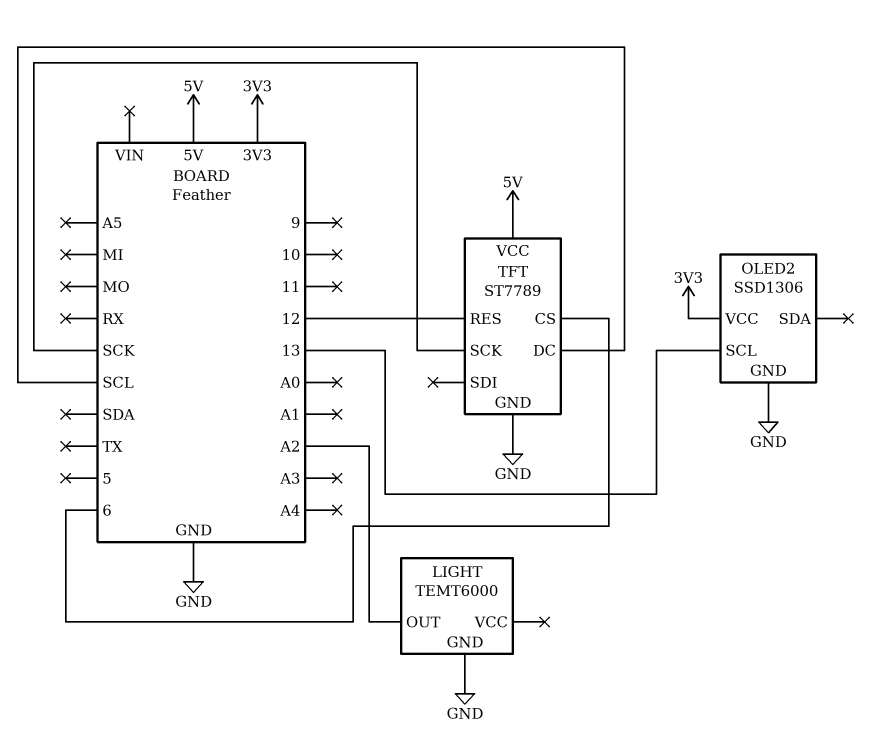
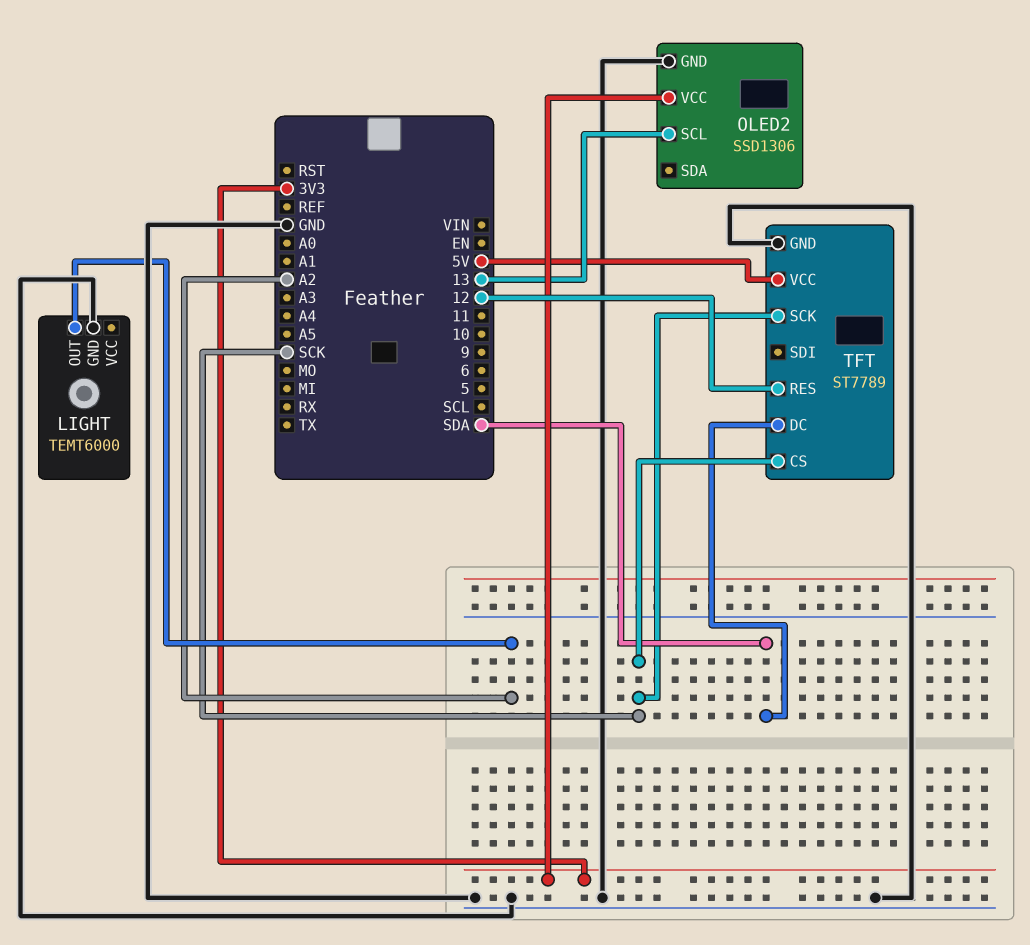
TFT pin CS: 6 -> SCK
TFT pin DC: SCL -> SDA

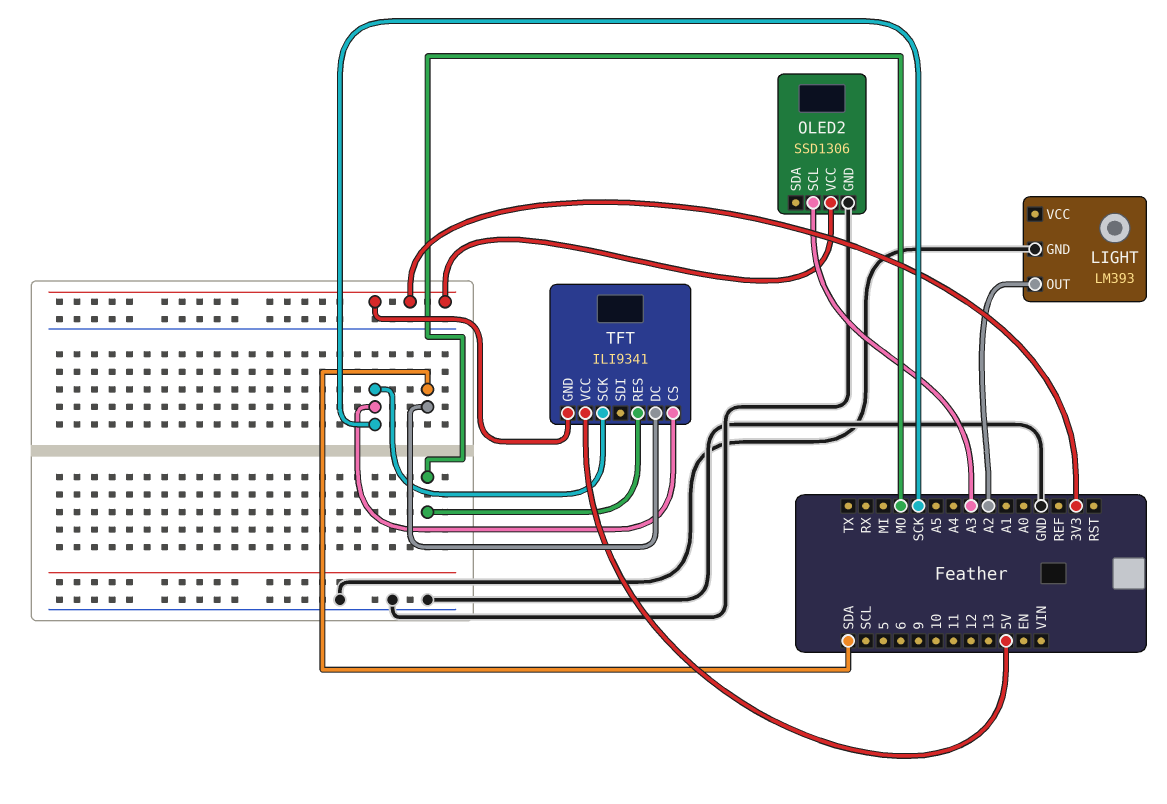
LIGHT: TEMT6000 -> LM393
OLED2 pin SCL: 13 -> A3
TFT: ST7789 -> ILI9341
TFT pin GND: GND -> 3V3
TFT pin RES: 12 -> MO

